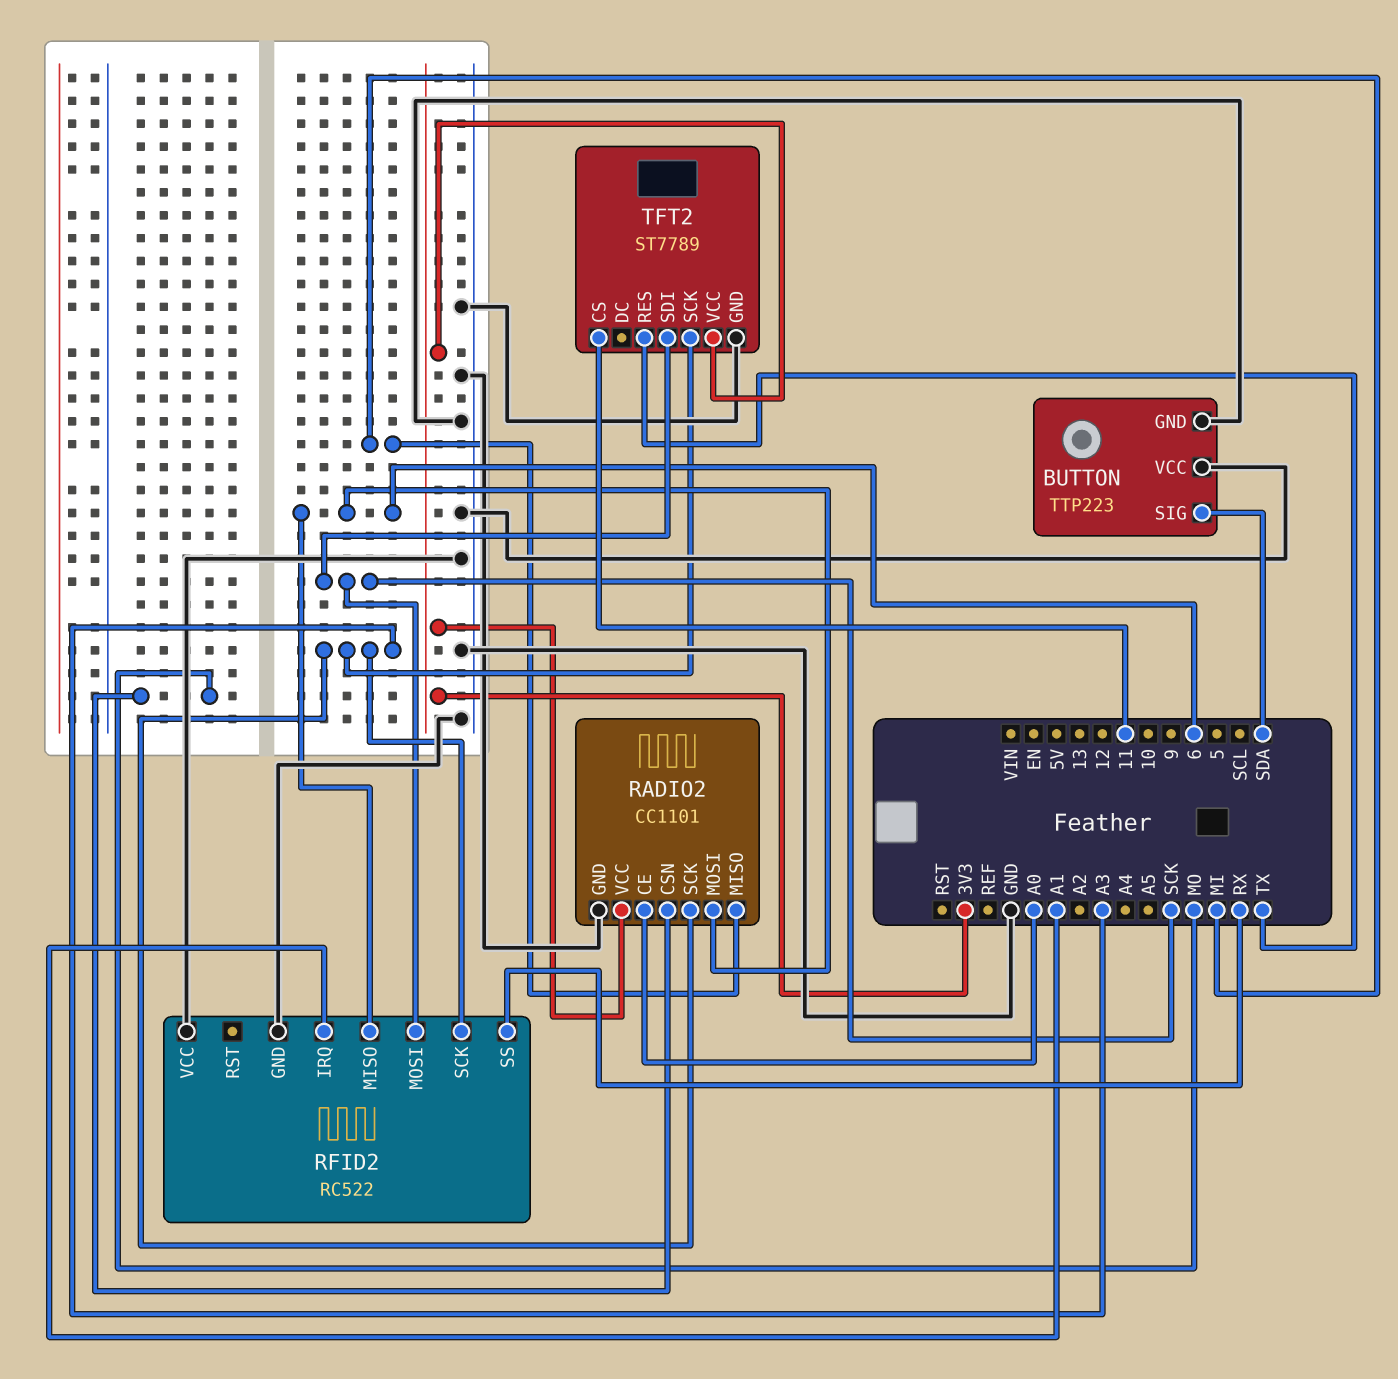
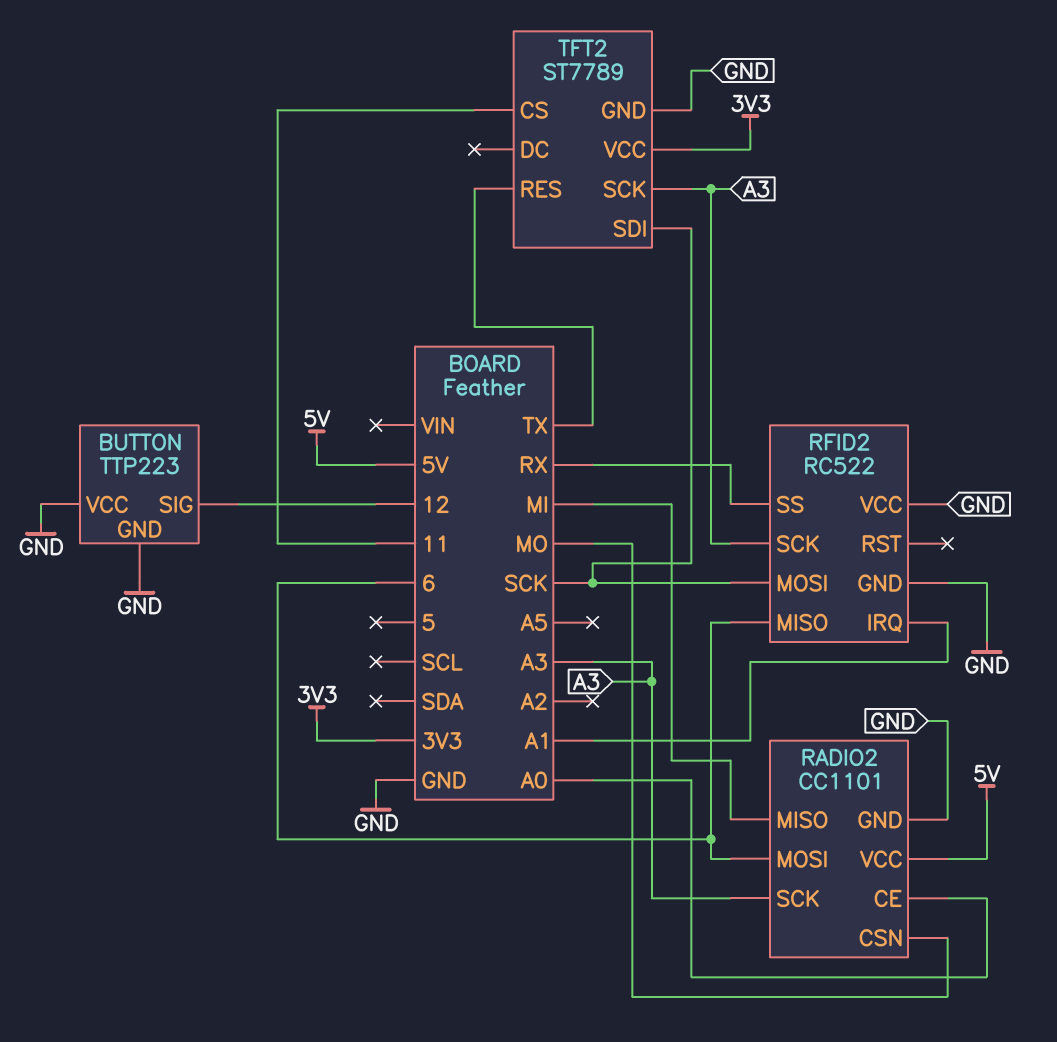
BUTTON pin SIG: SDA -> 12
RADIO2 pin VCC: 3V3 -> 5V

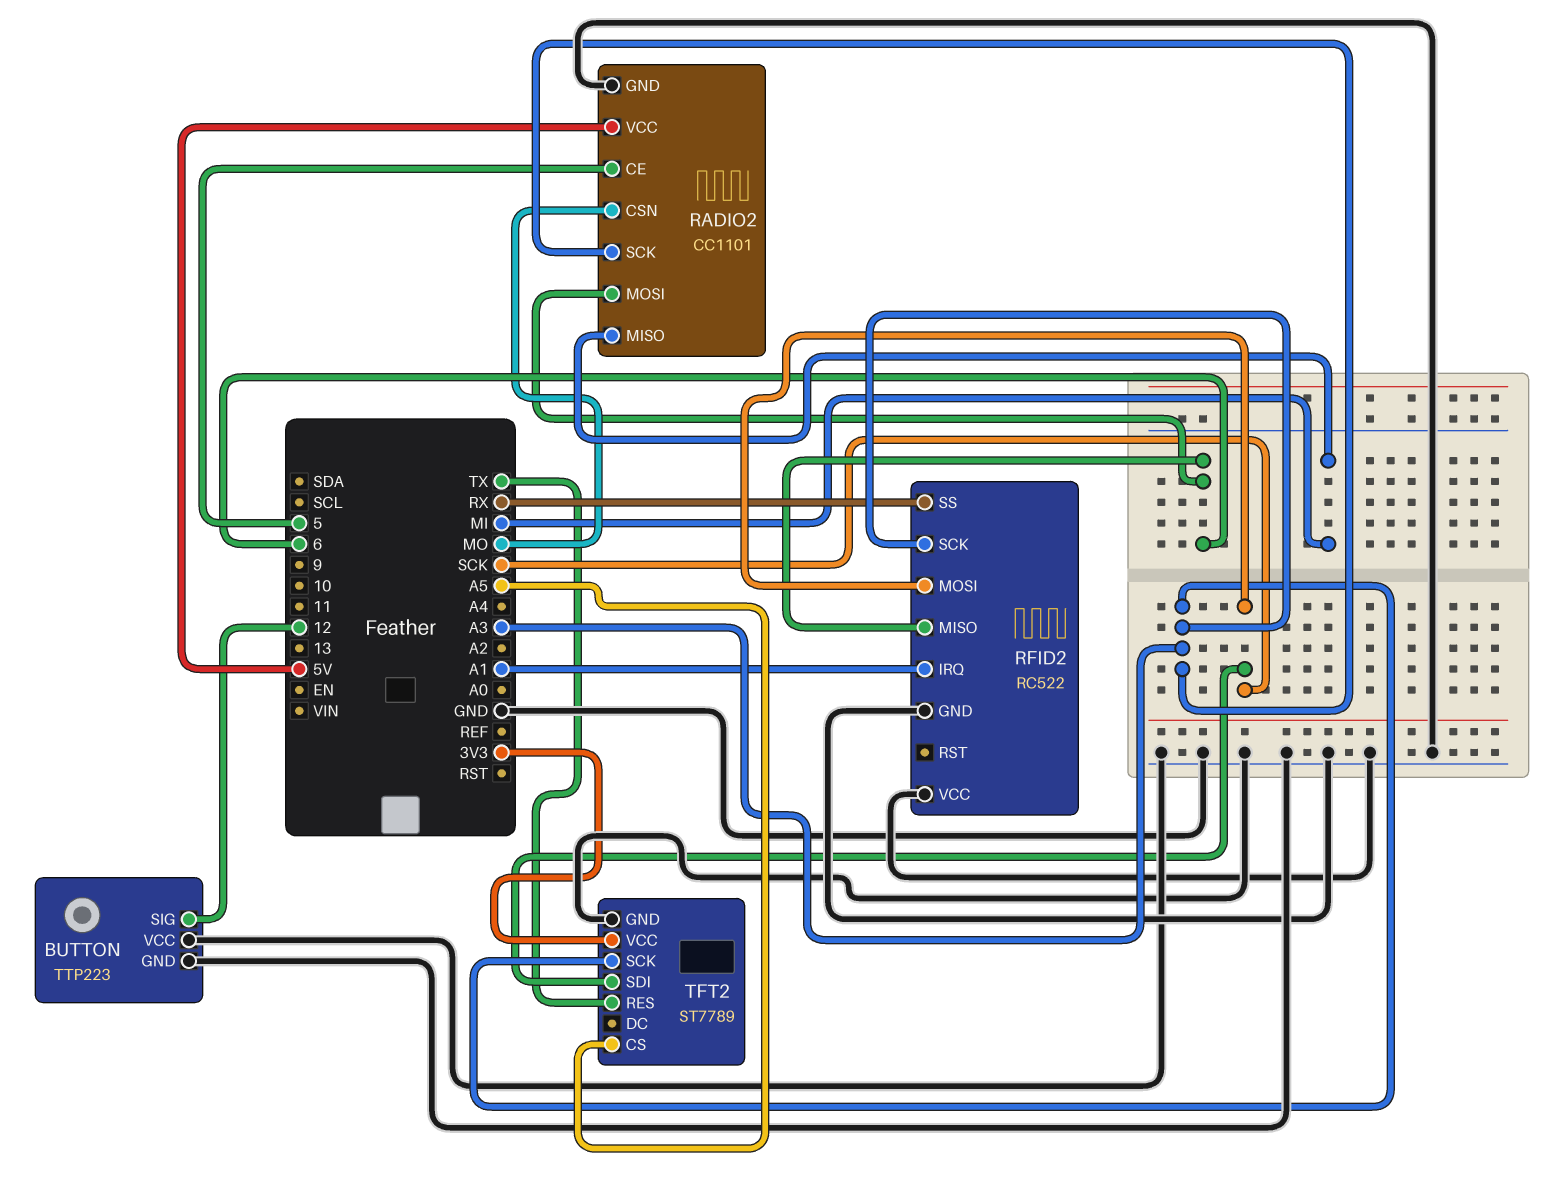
RADIO2 pin CE: A0 -> 5
TFT2 pin CS: 11 -> A5

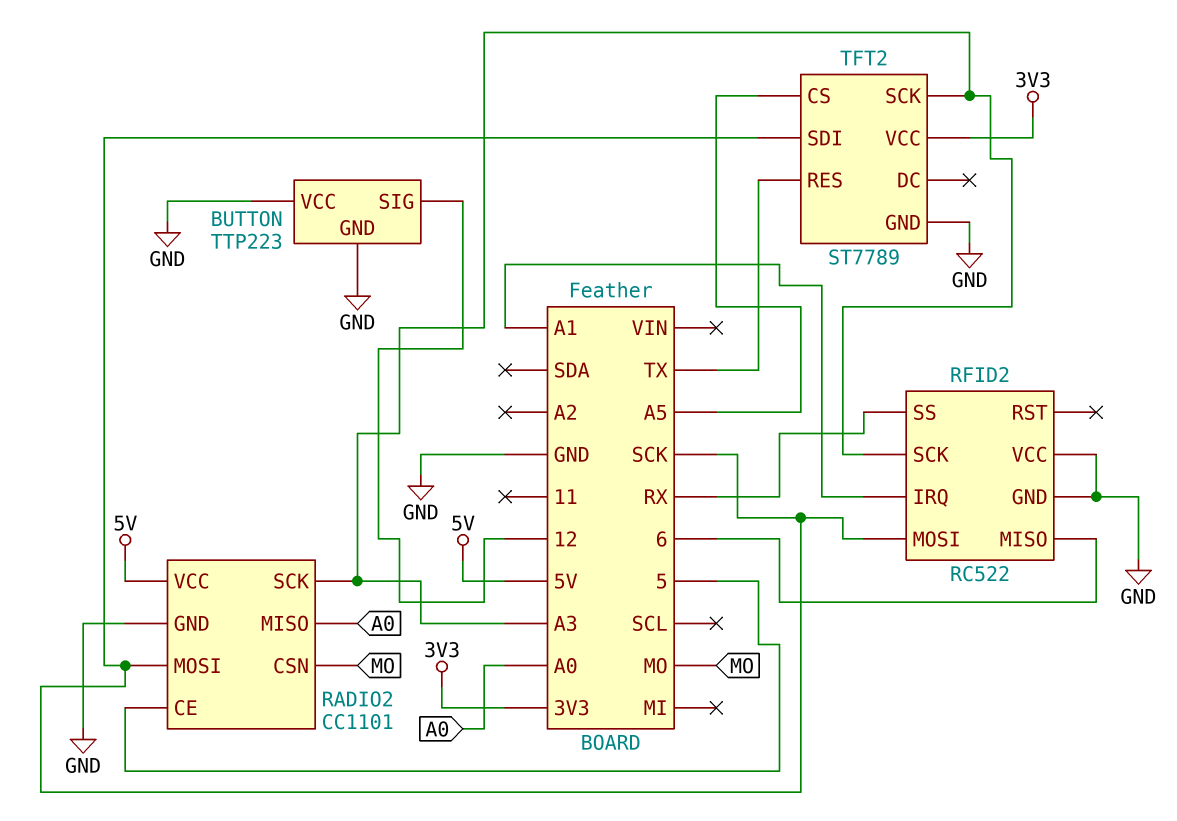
RADIO2 pin MISO: MI -> A0
RADIO2 pin MOSI: 6 -> SCK

